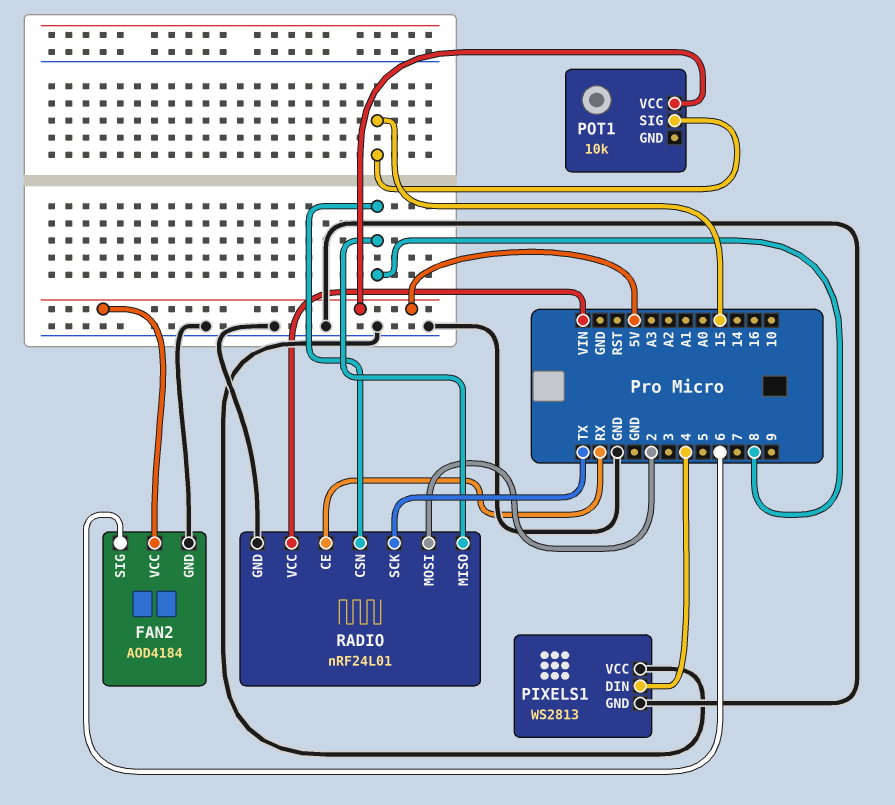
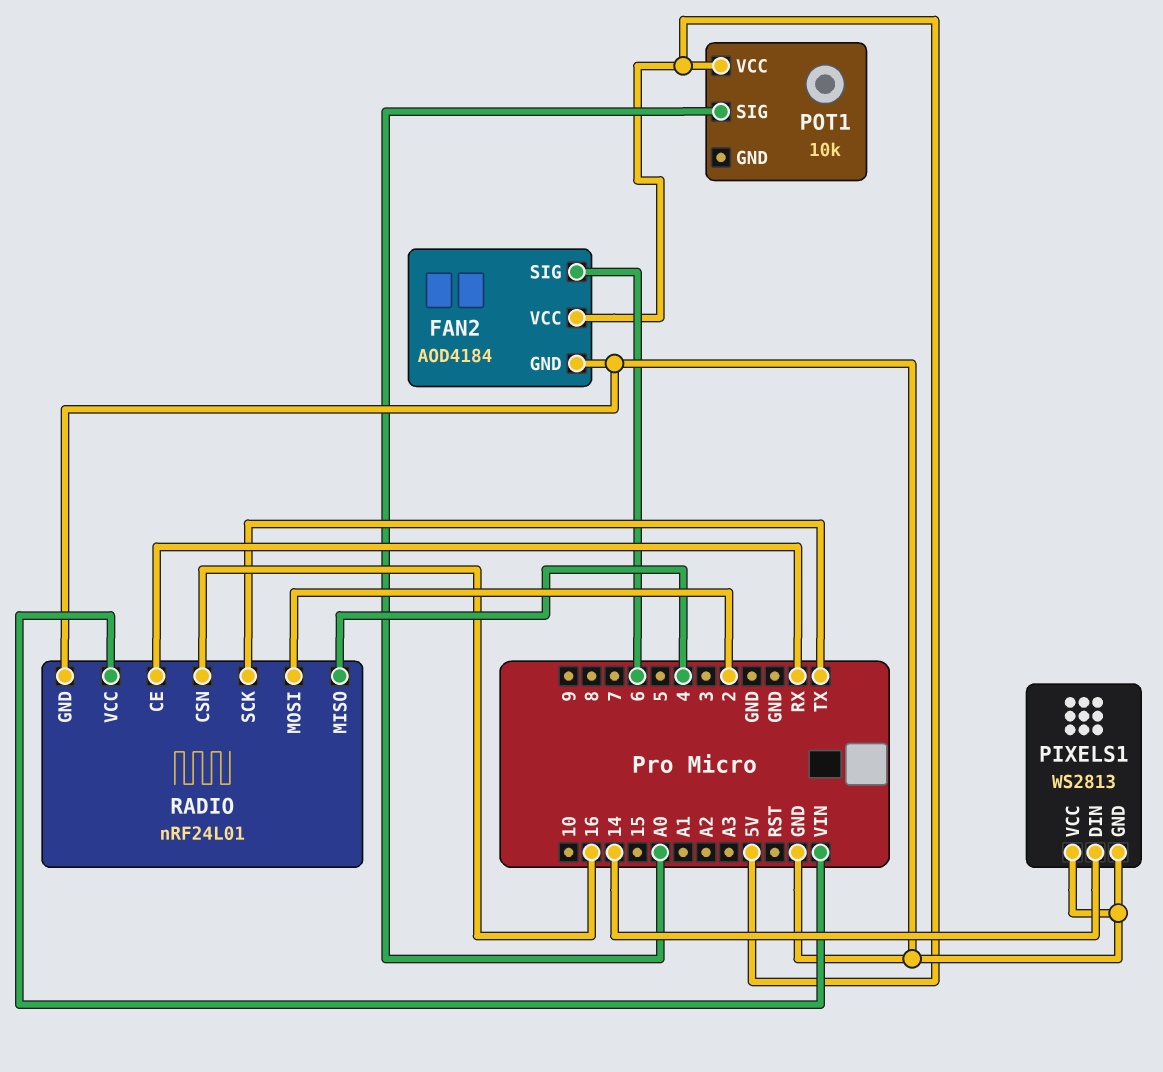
PIXELS1 pin DIN: 4 -> 14
POT1 pin SIG: 15 -> A0
RADIO pin CSN: 8 -> 16
RADIO pin MISO: 8 -> 4

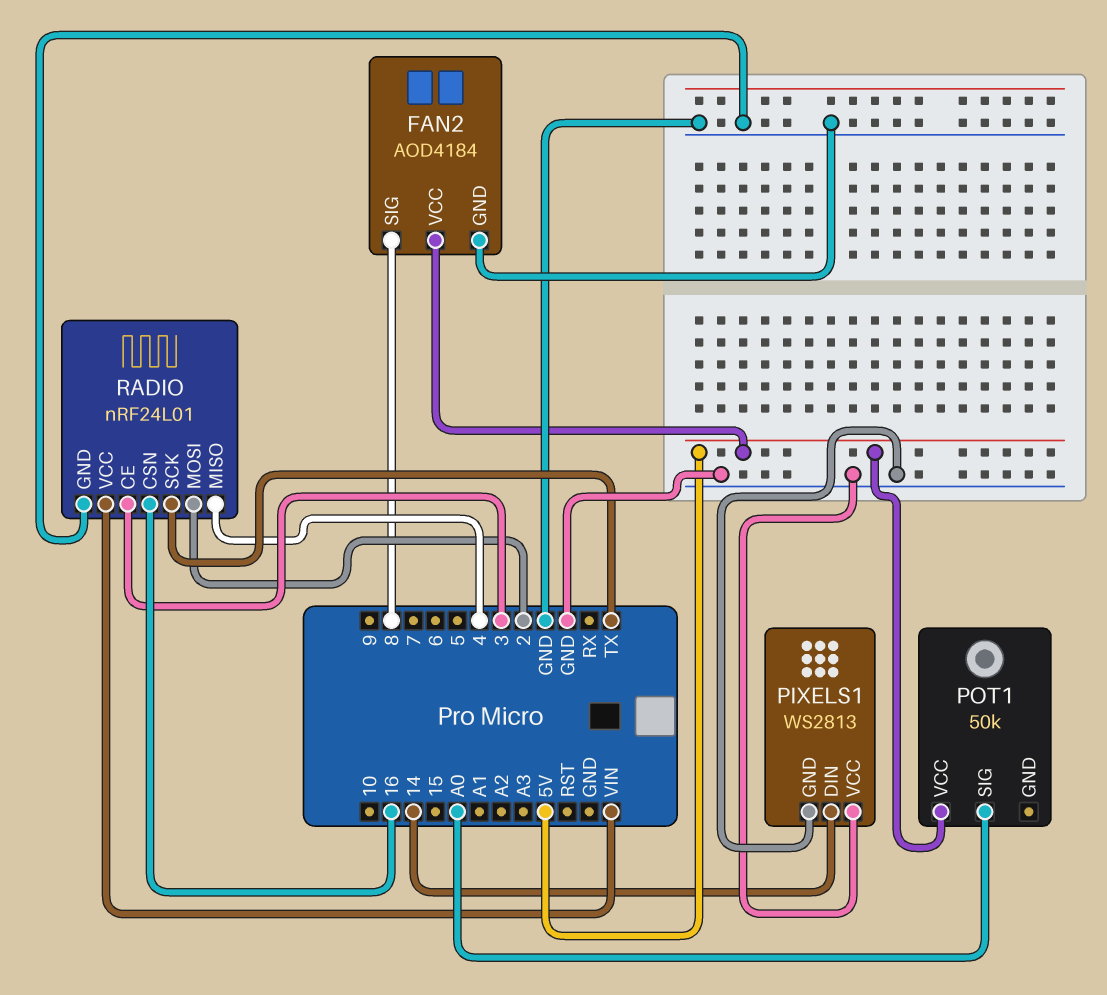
FAN2 pin SIG: 6 -> 8
POT1: 10k -> 50k
RADIO pin CE: RX -> 3

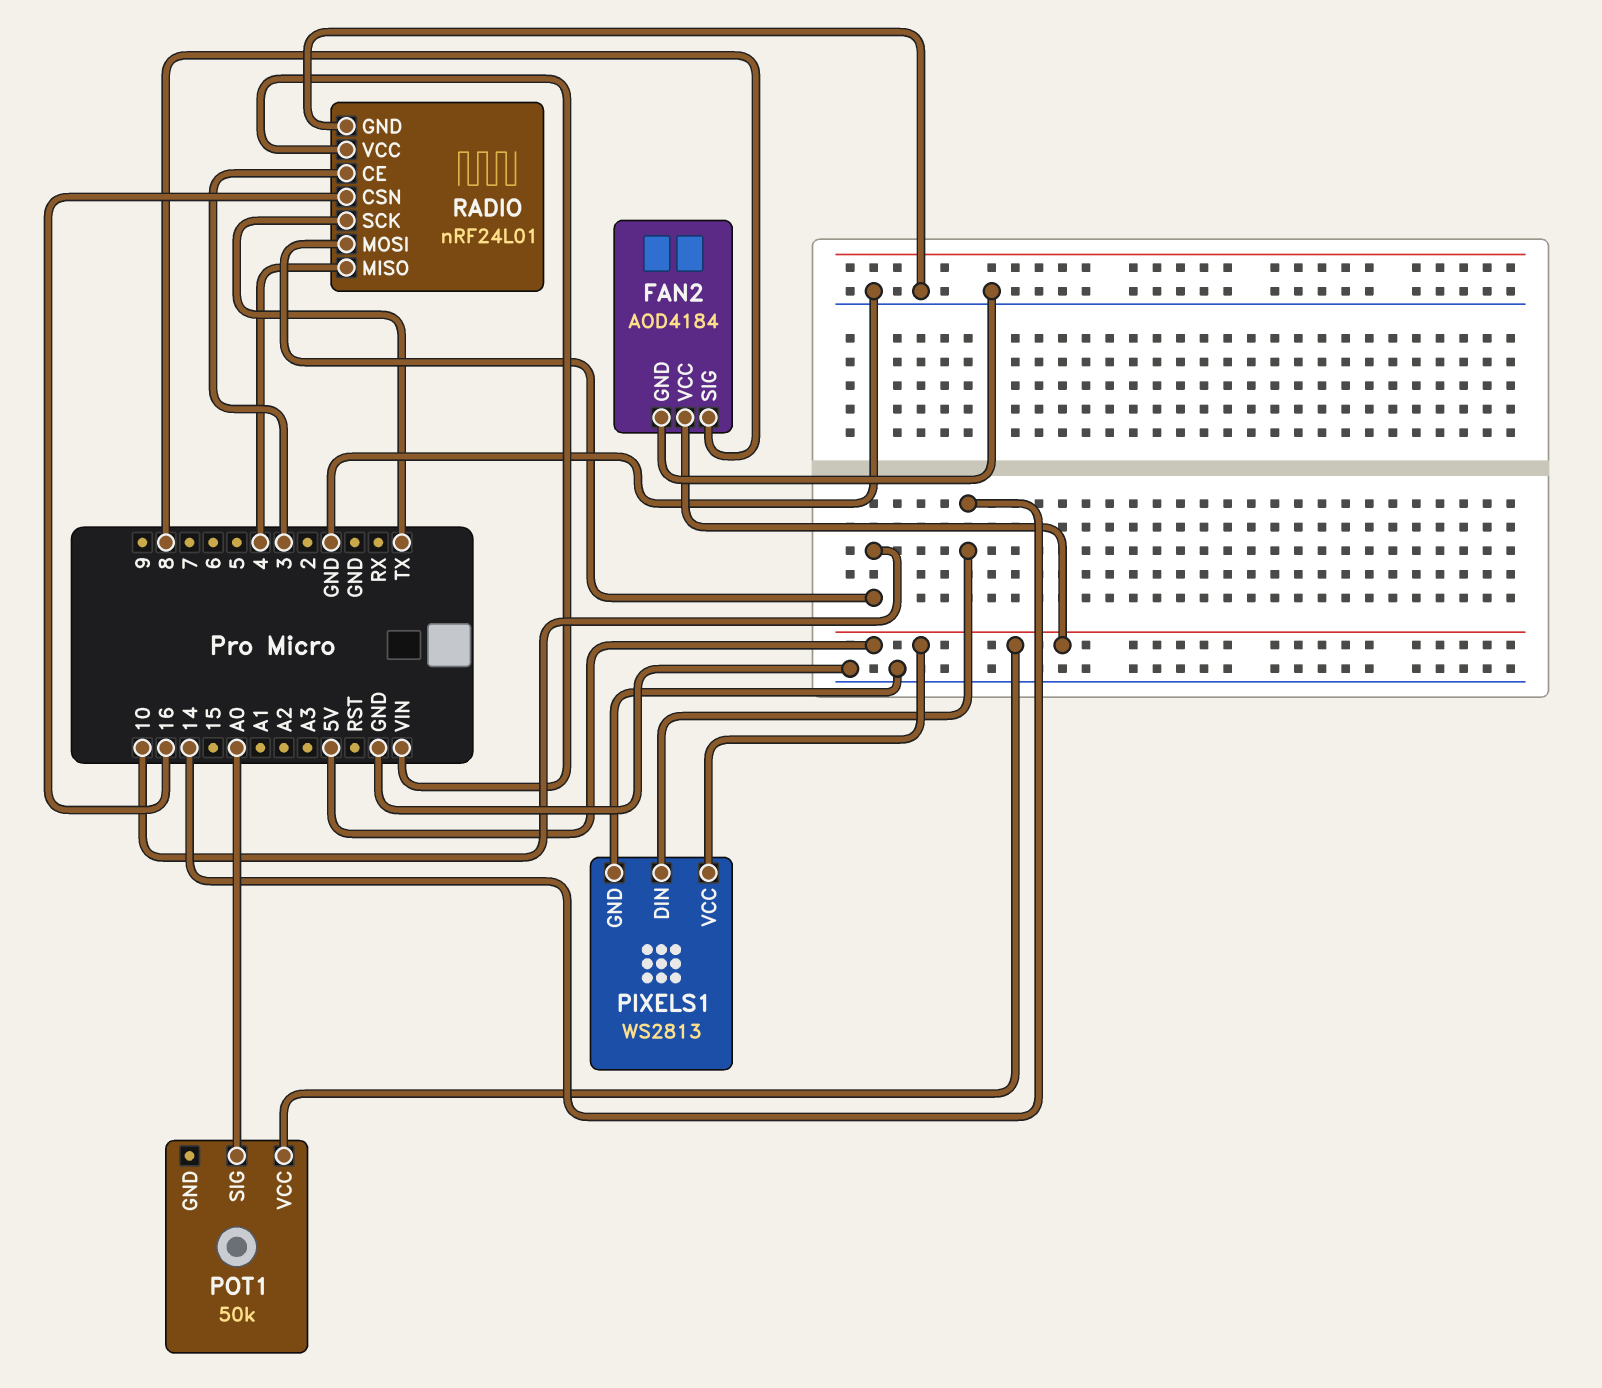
PIXELS1 pin VCC: GND -> 5V
RADIO pin MOSI: 2 -> 10

